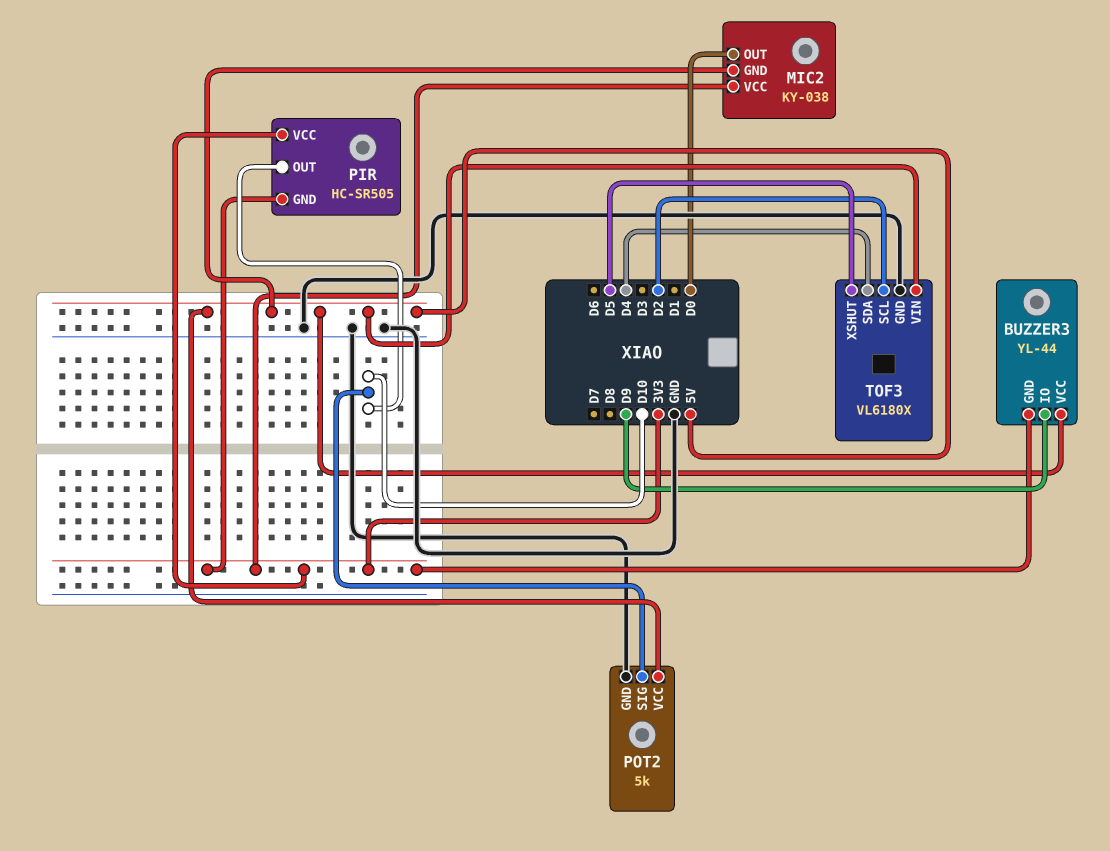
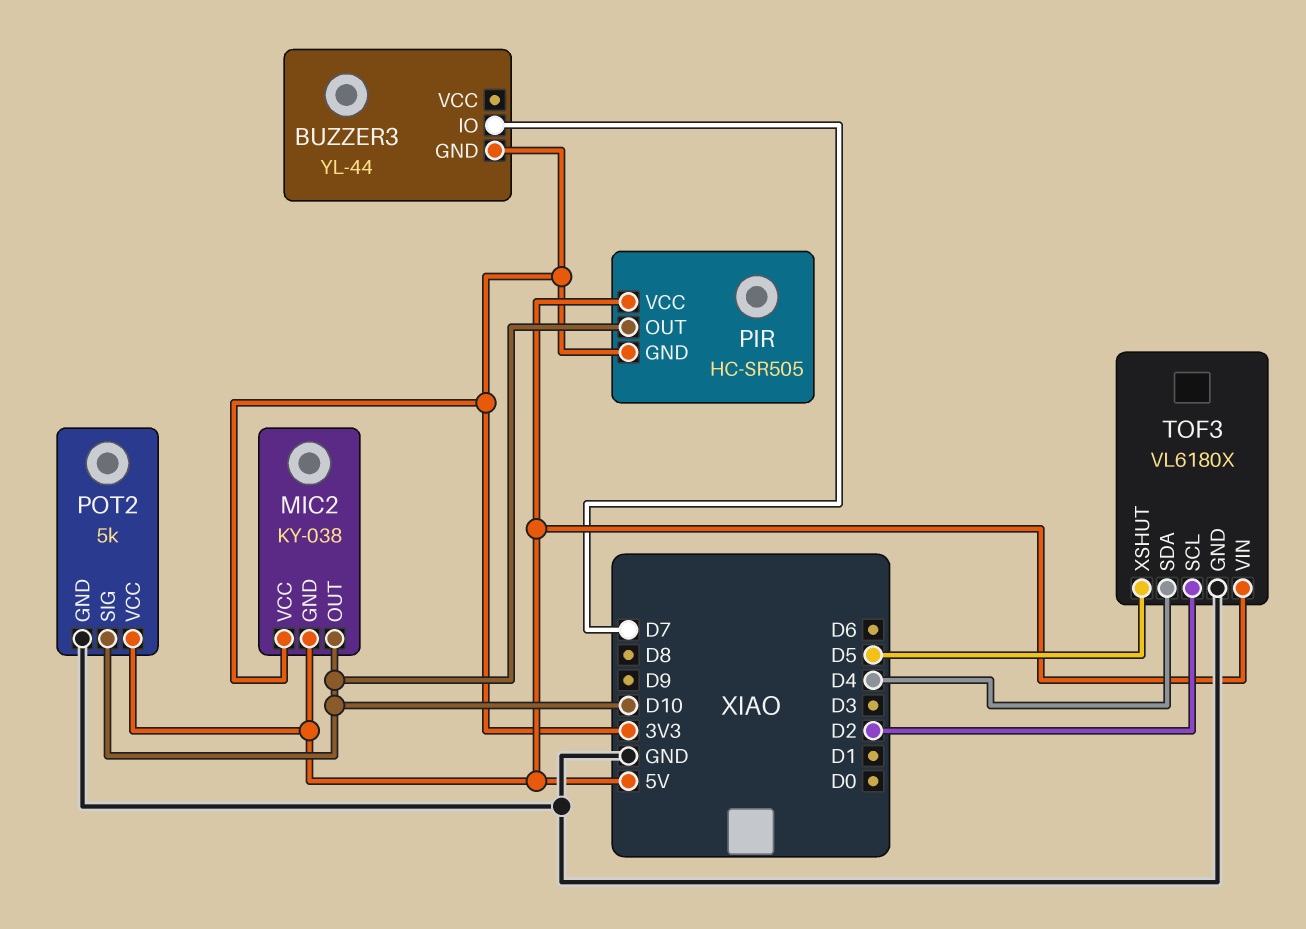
BUZZER3 pin IO: D9 -> D7
BUZZER3 pin VCC: 5V -> none
MIC2 pin OUT: D0 -> D10
PIR pin VCC: 3V3 -> 5V

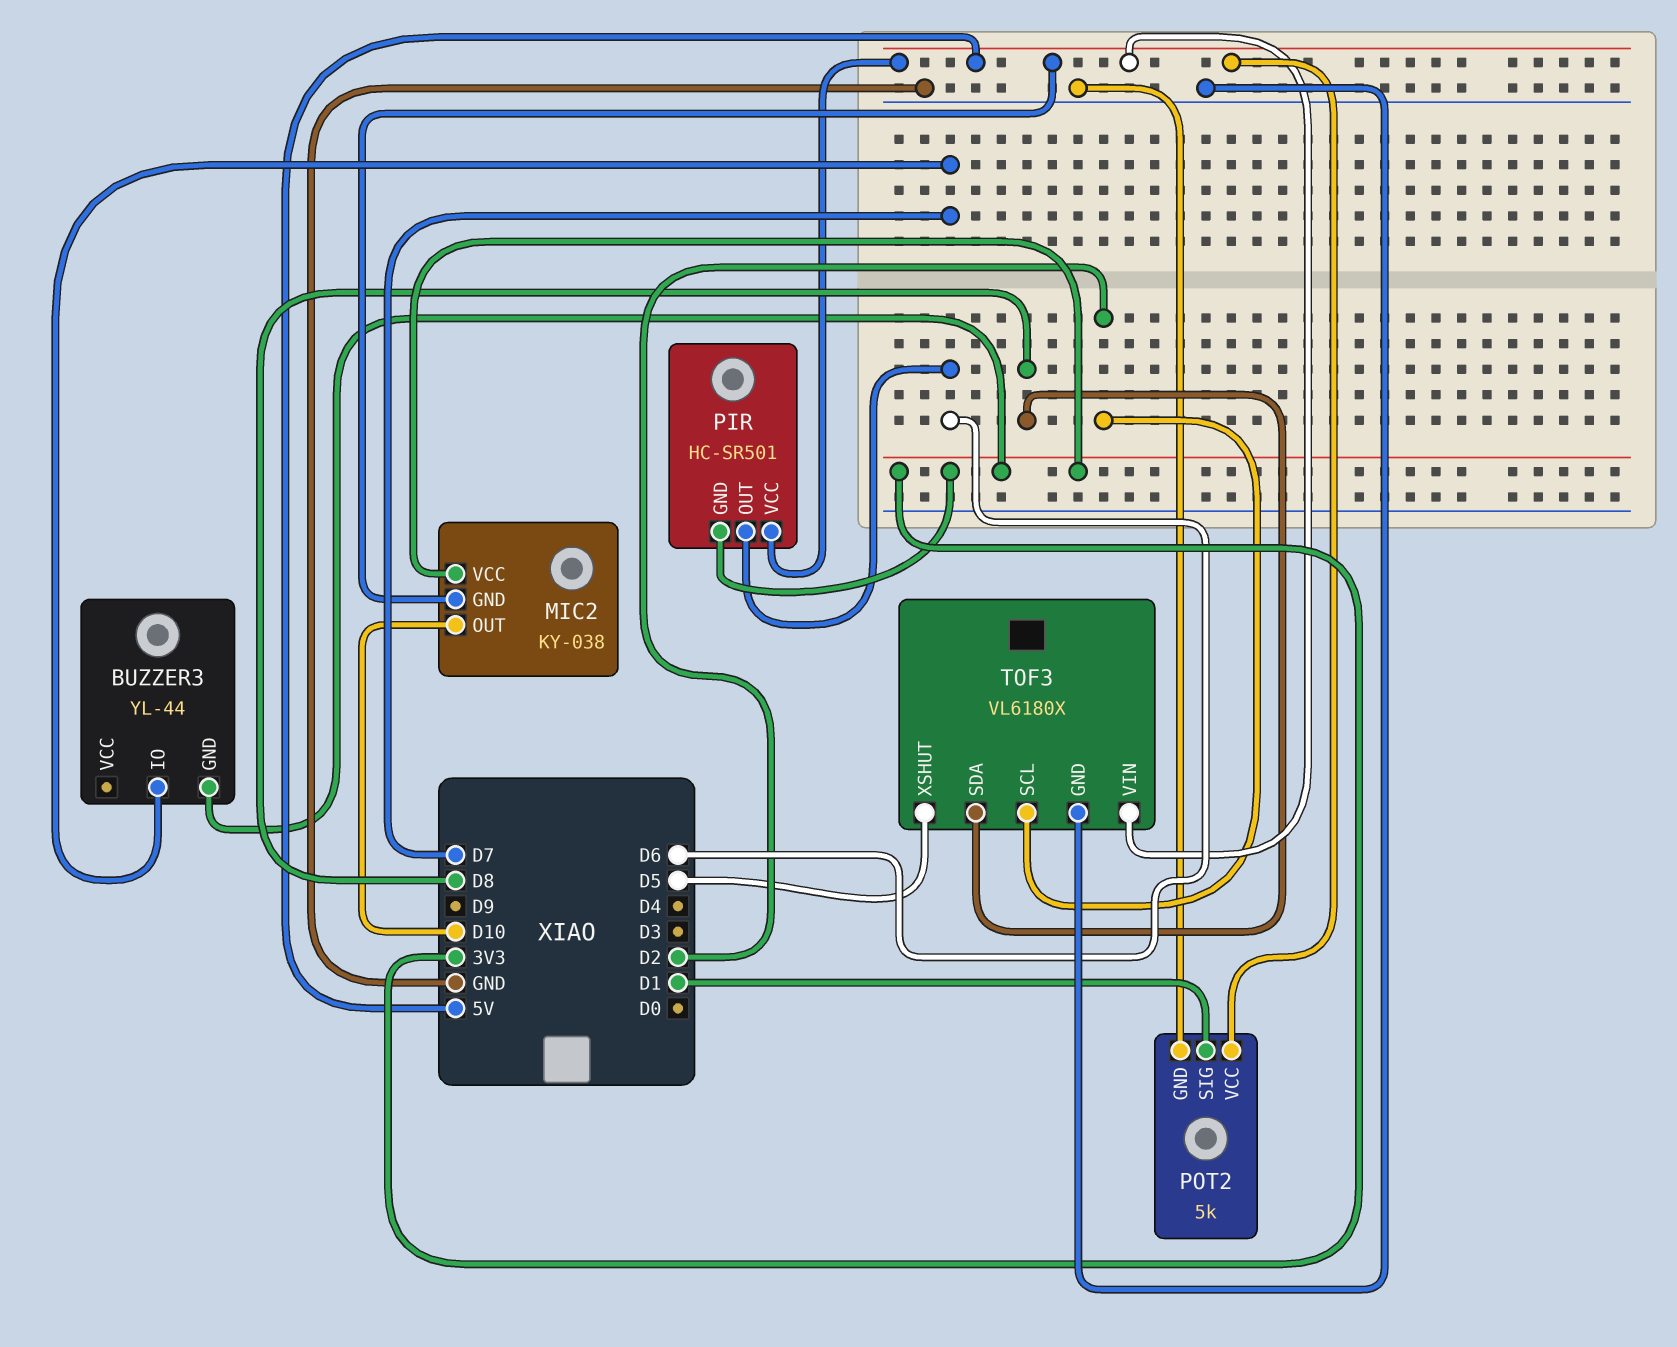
PIR: HC-SR505 -> HC-SR501
PIR pin OUT: D10 -> D6
POT2 pin SIG: D10 -> D1
TOF3 pin SDA: D4 -> D8

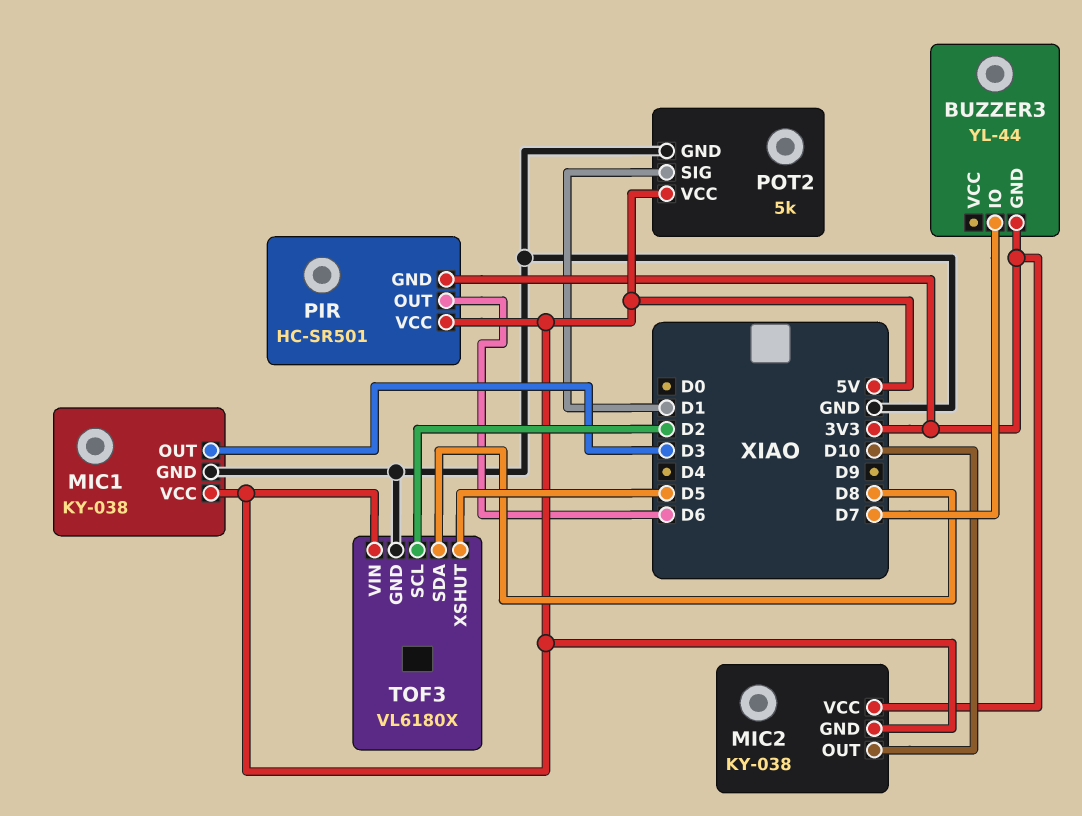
MIC1: none -> KY-038
MIC1 pin GND: none -> GND
MIC1 pin OUT: none -> D3
MIC1 pin VCC: none -> 5V

